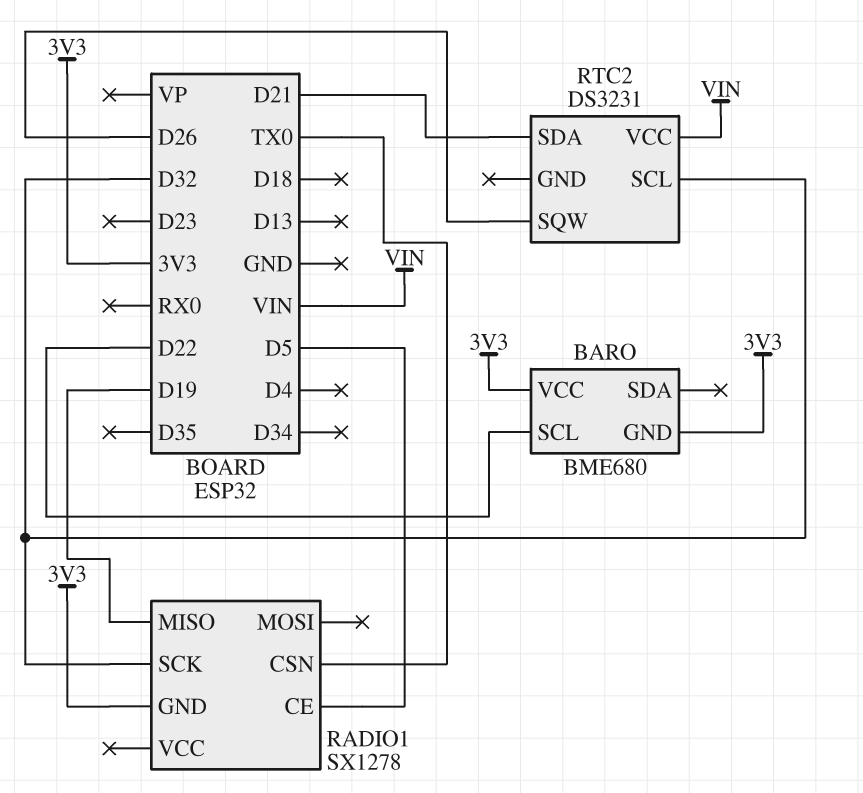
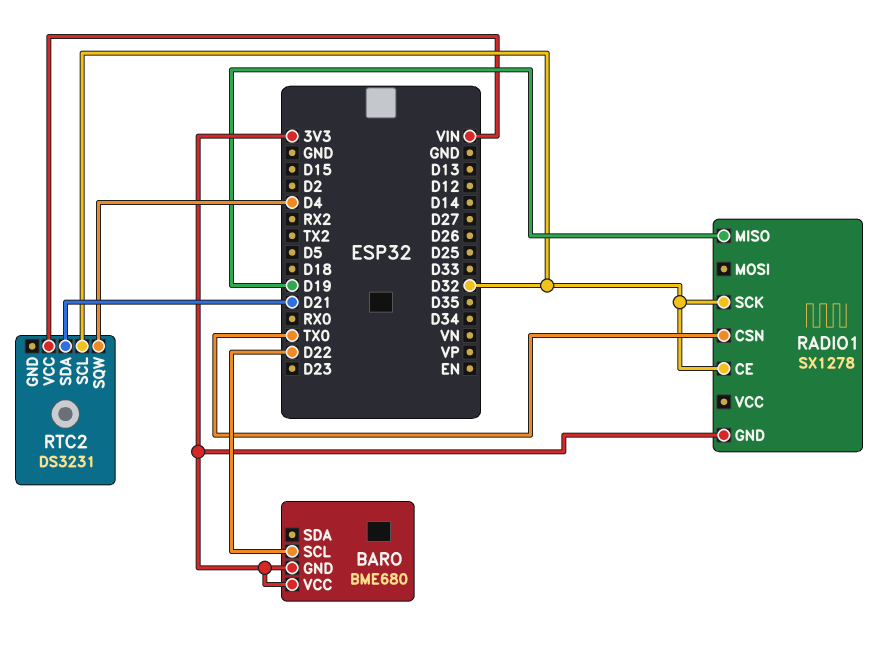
RADIO1 pin CE: D5 -> D32
RTC2 pin SQW: D26 -> D4

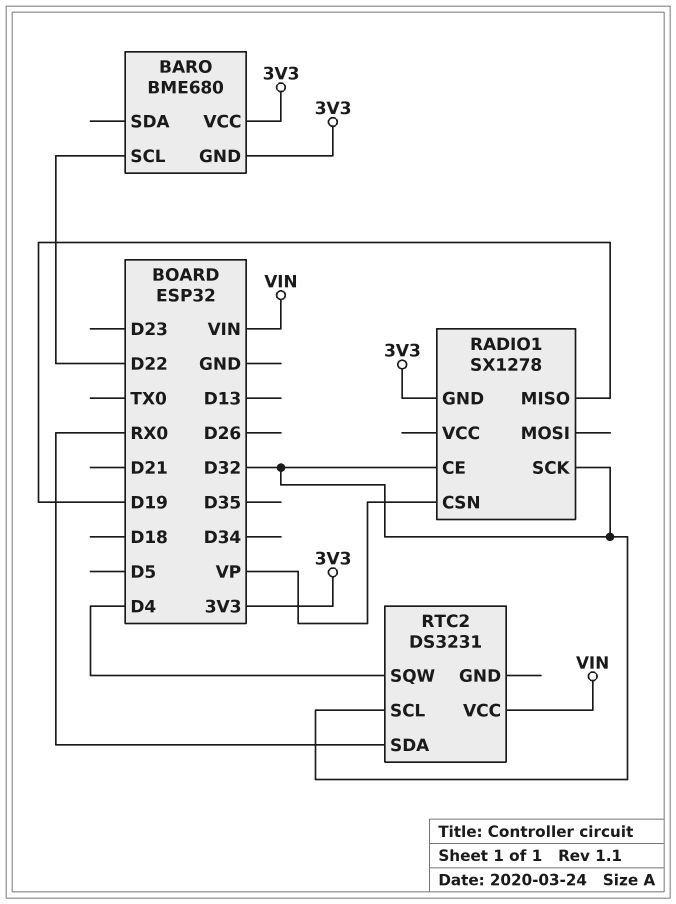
RADIO1 pin CSN: TX0 -> VP
RTC2 pin SDA: D21 -> RX0

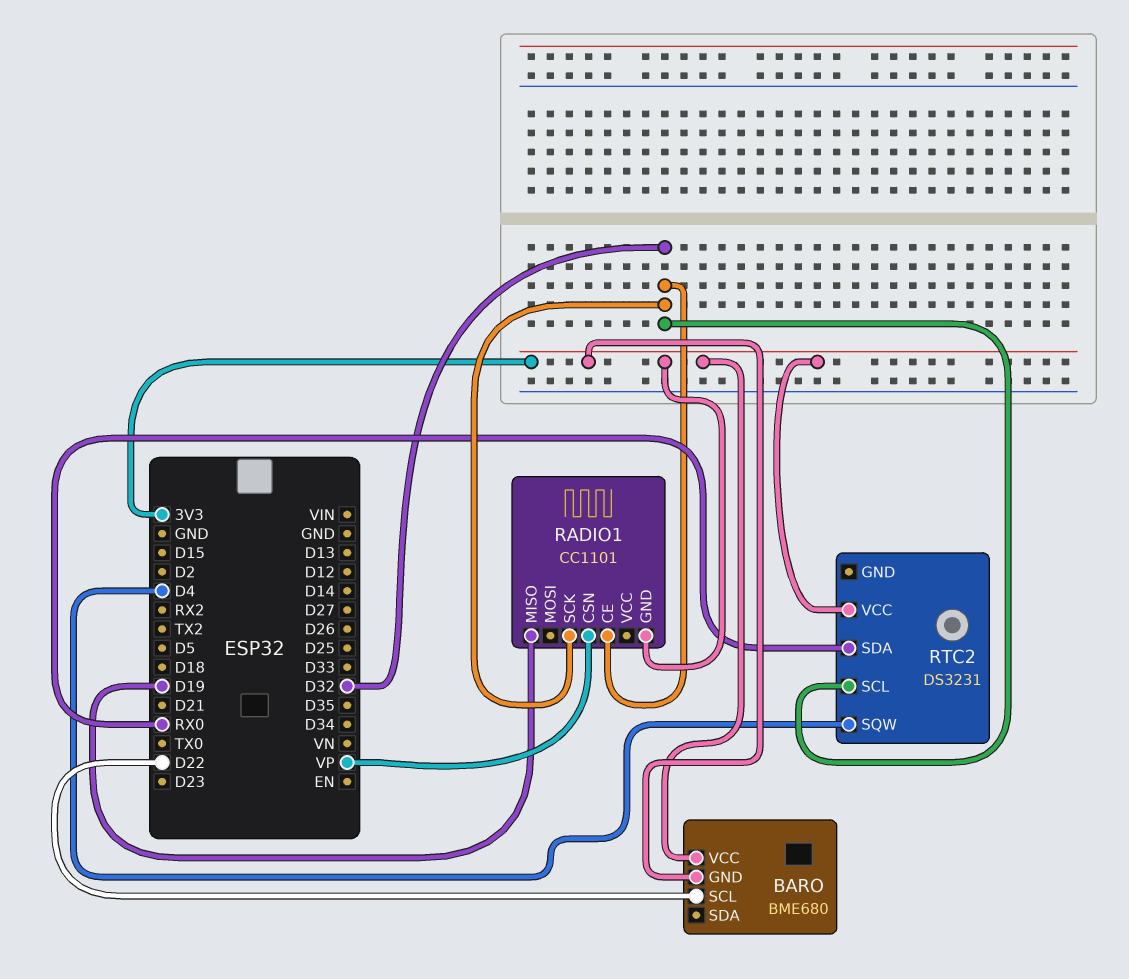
RADIO1: SX1278 -> CC1101
RTC2 pin VCC: VIN -> 3V3

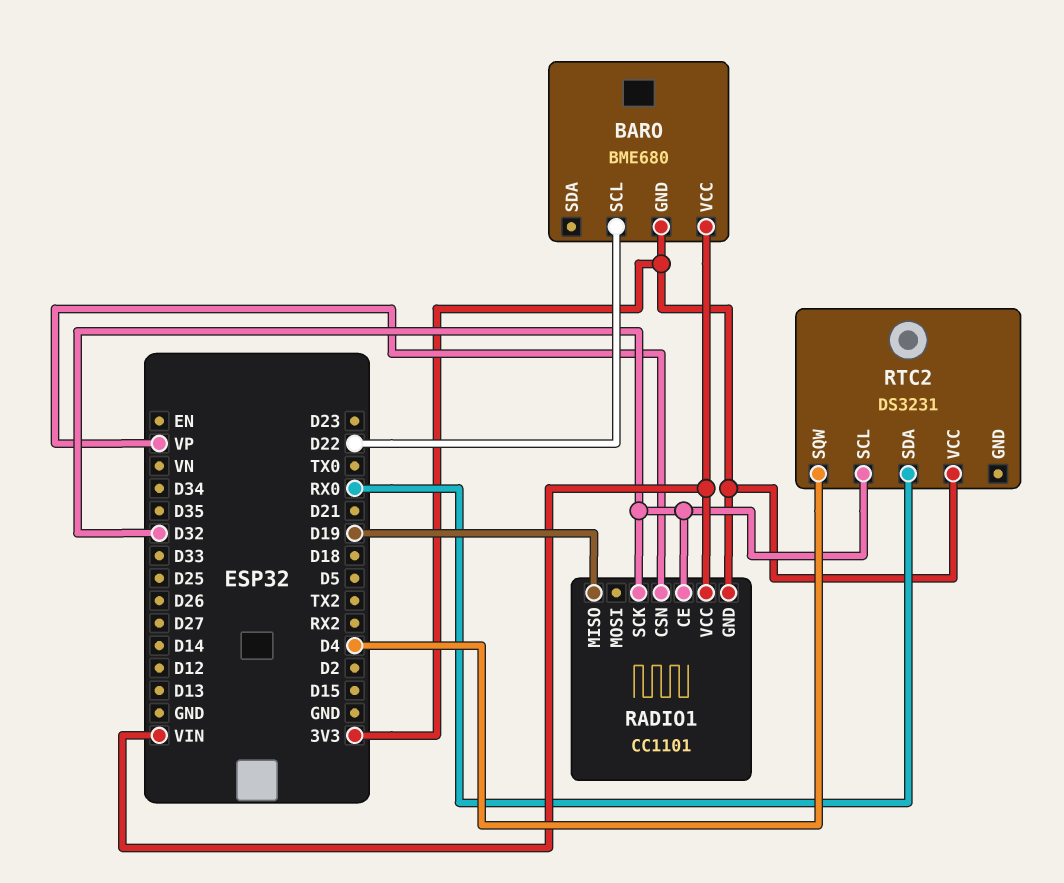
BARO pin VCC: 3V3 -> VIN
RADIO1 pin VCC: none -> VIN

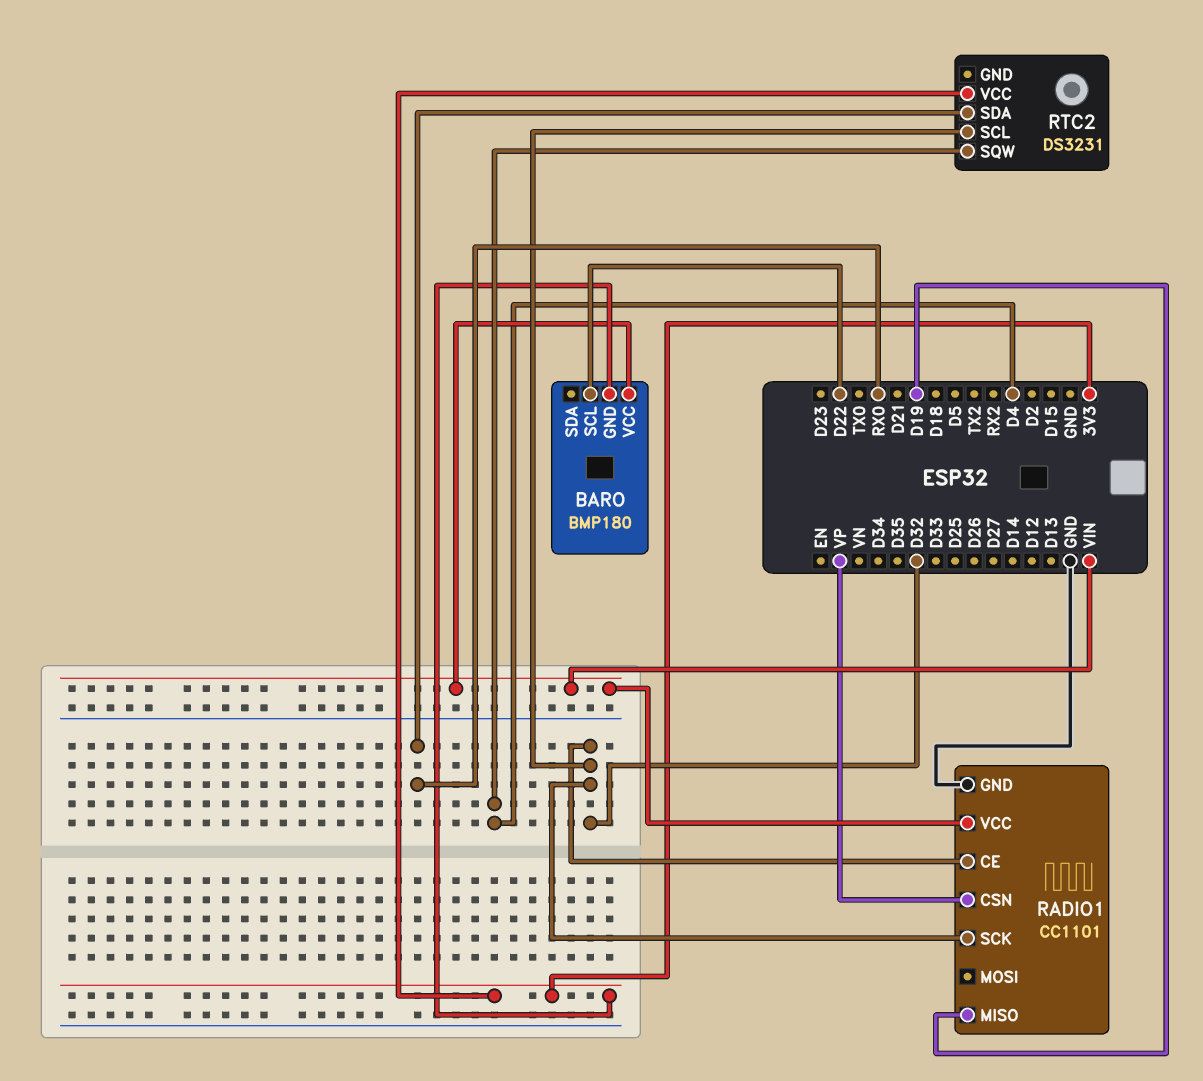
BARO: BME680 -> BMP180
RADIO1 pin GND: 3V3 -> GND

